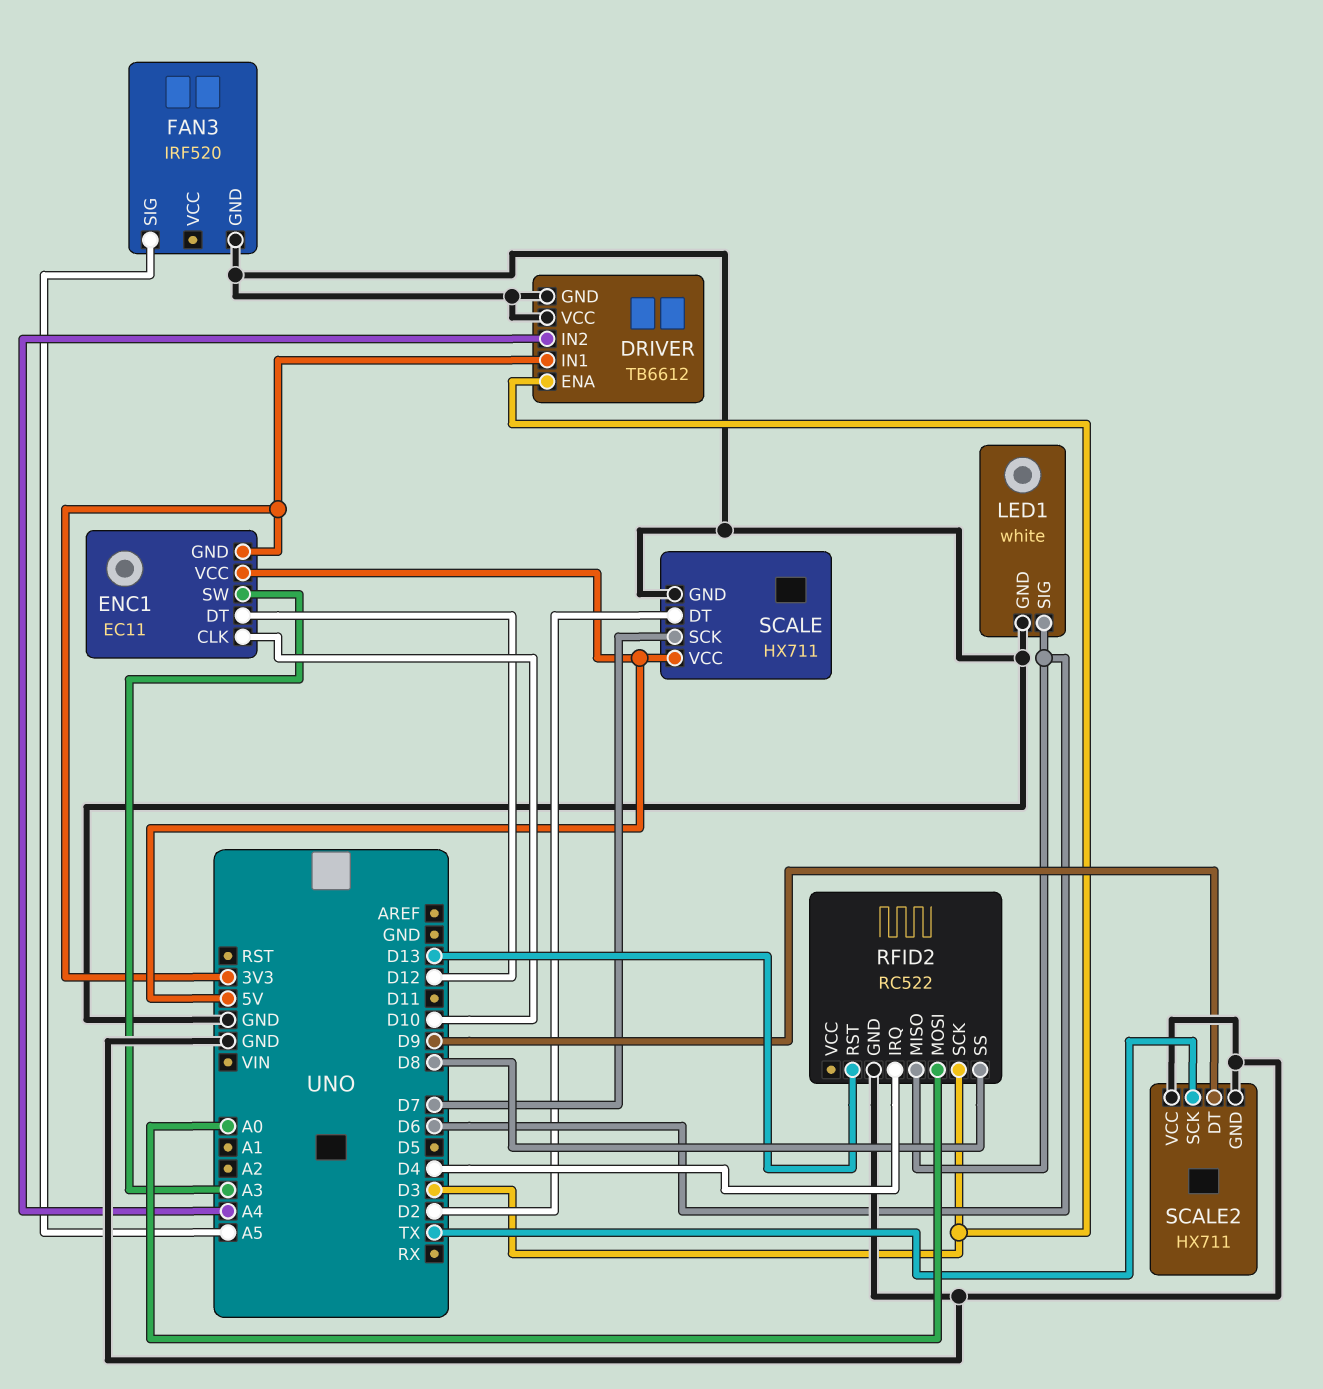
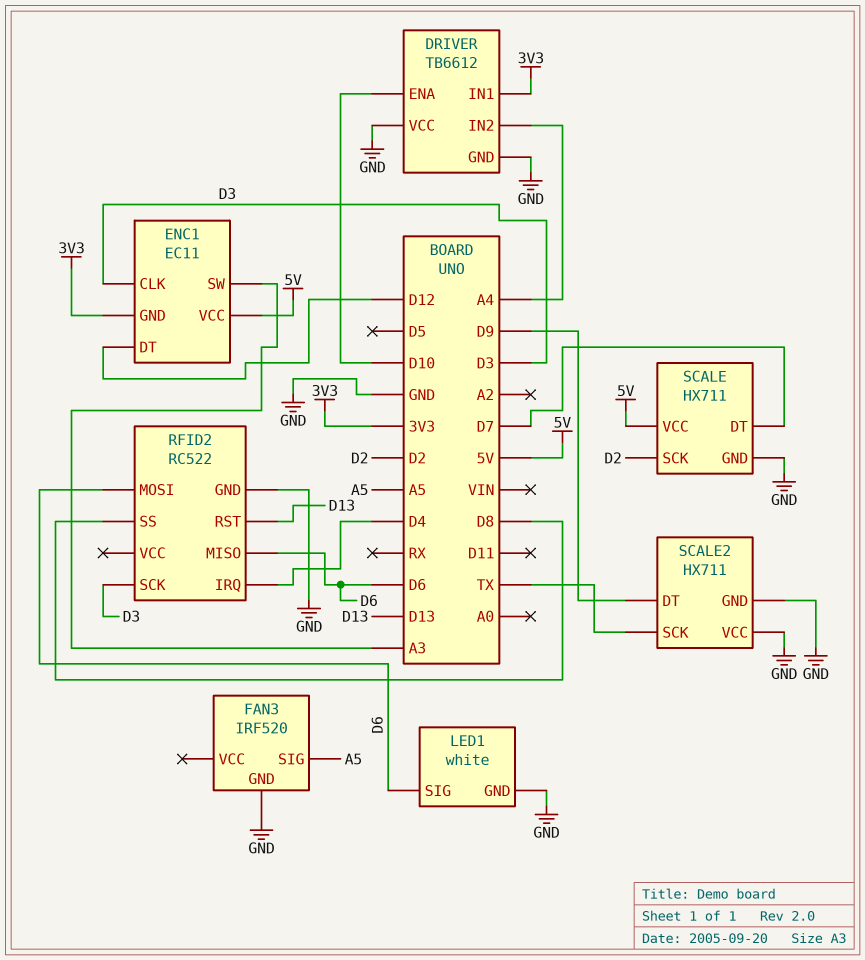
DRIVER pin ENA: D3 -> D10
ENC1 pin CLK: D10 -> D3
RFID2 pin MOSI: A0 -> D6
SCALE pin DT: D2 -> D7
SCALE pin SCK: D7 -> D2

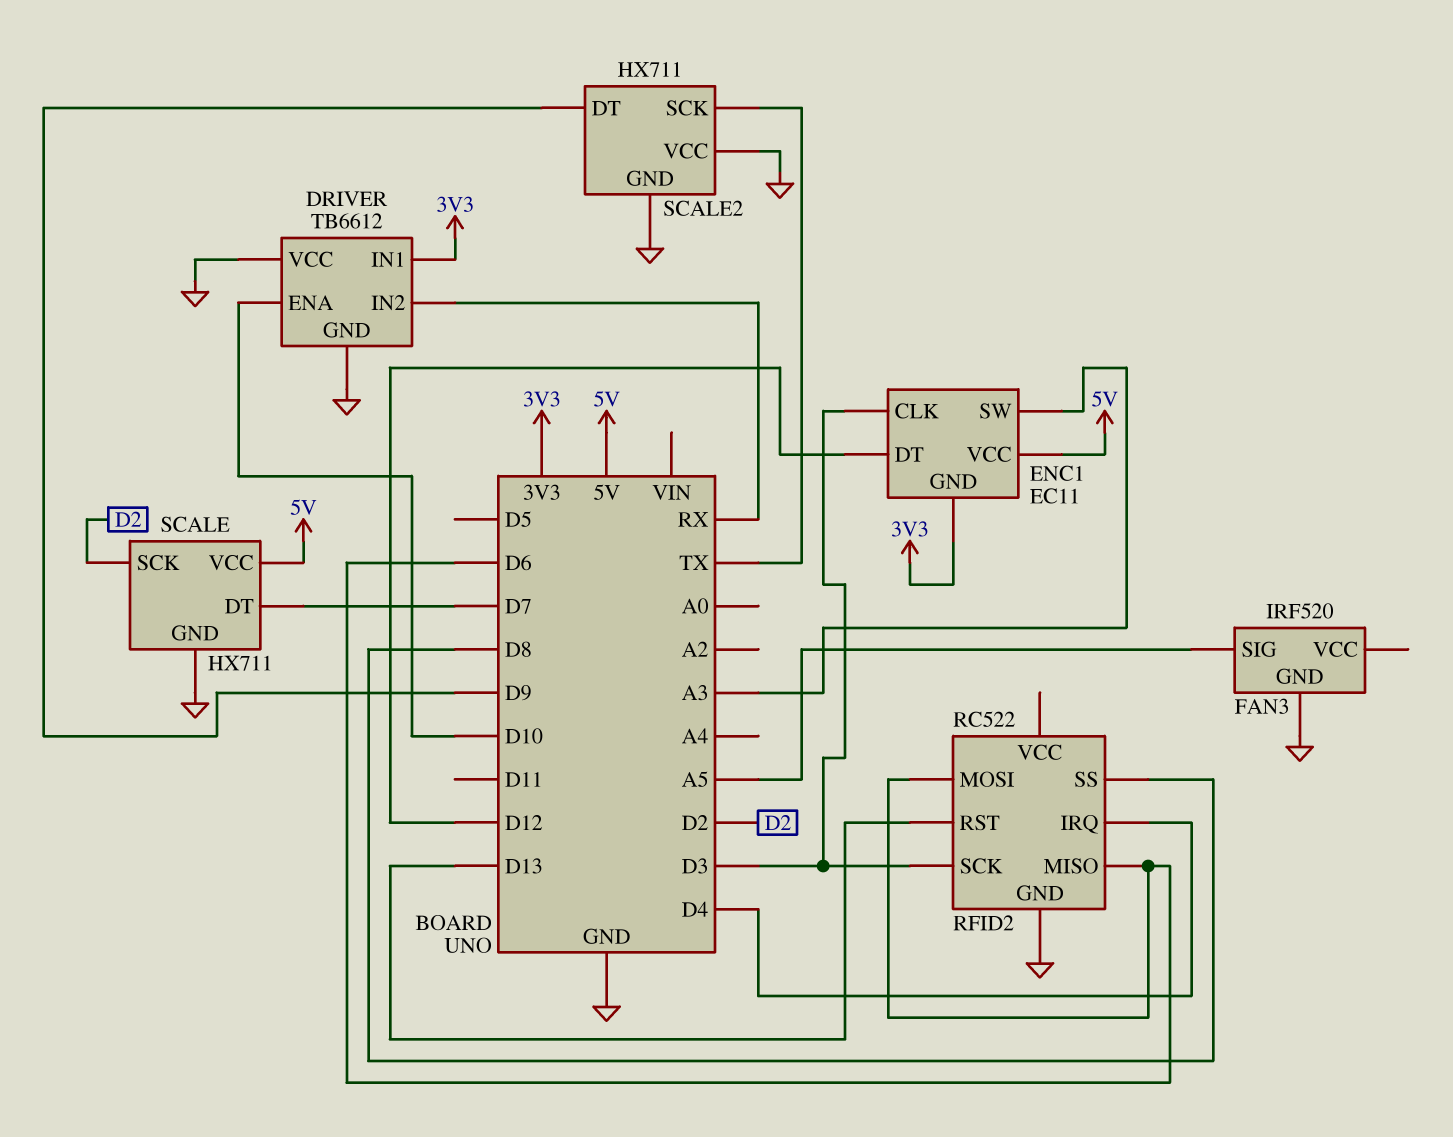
DRIVER pin IN2: A4 -> RX
LED1: white -> none
LED1 pin GND: GND -> none
LED1 pin SIG: D6 -> none

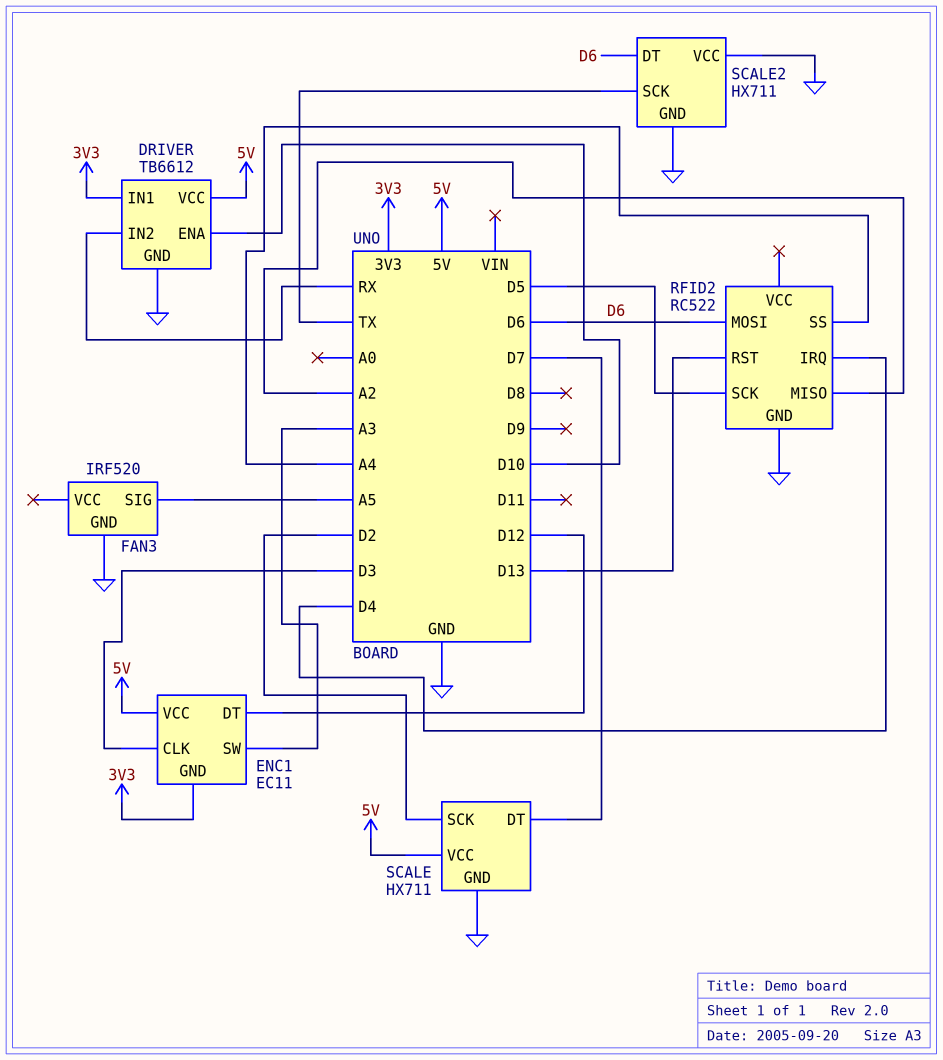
DRIVER pin VCC: GND -> 5V
RFID2 pin MISO: D6 -> A2
RFID2 pin SCK: D3 -> D5
RFID2 pin SS: D8 -> A4
SCALE2 pin DT: D9 -> D6

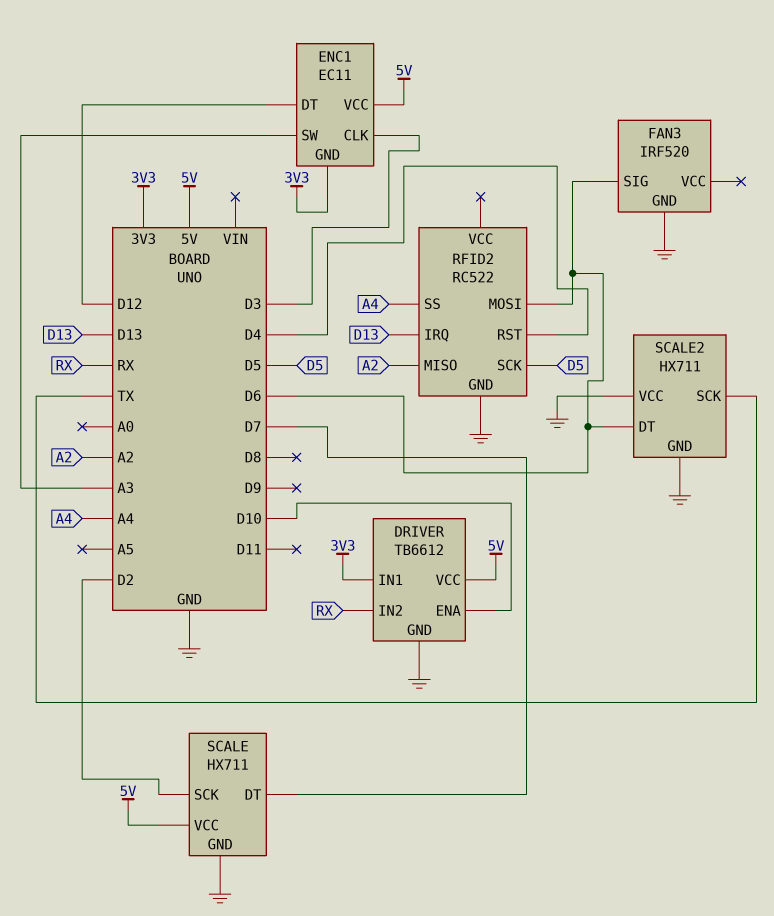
FAN3 pin SIG: A5 -> D6
RFID2 pin IRQ: D4 -> D13
RFID2 pin RST: D13 -> D4

